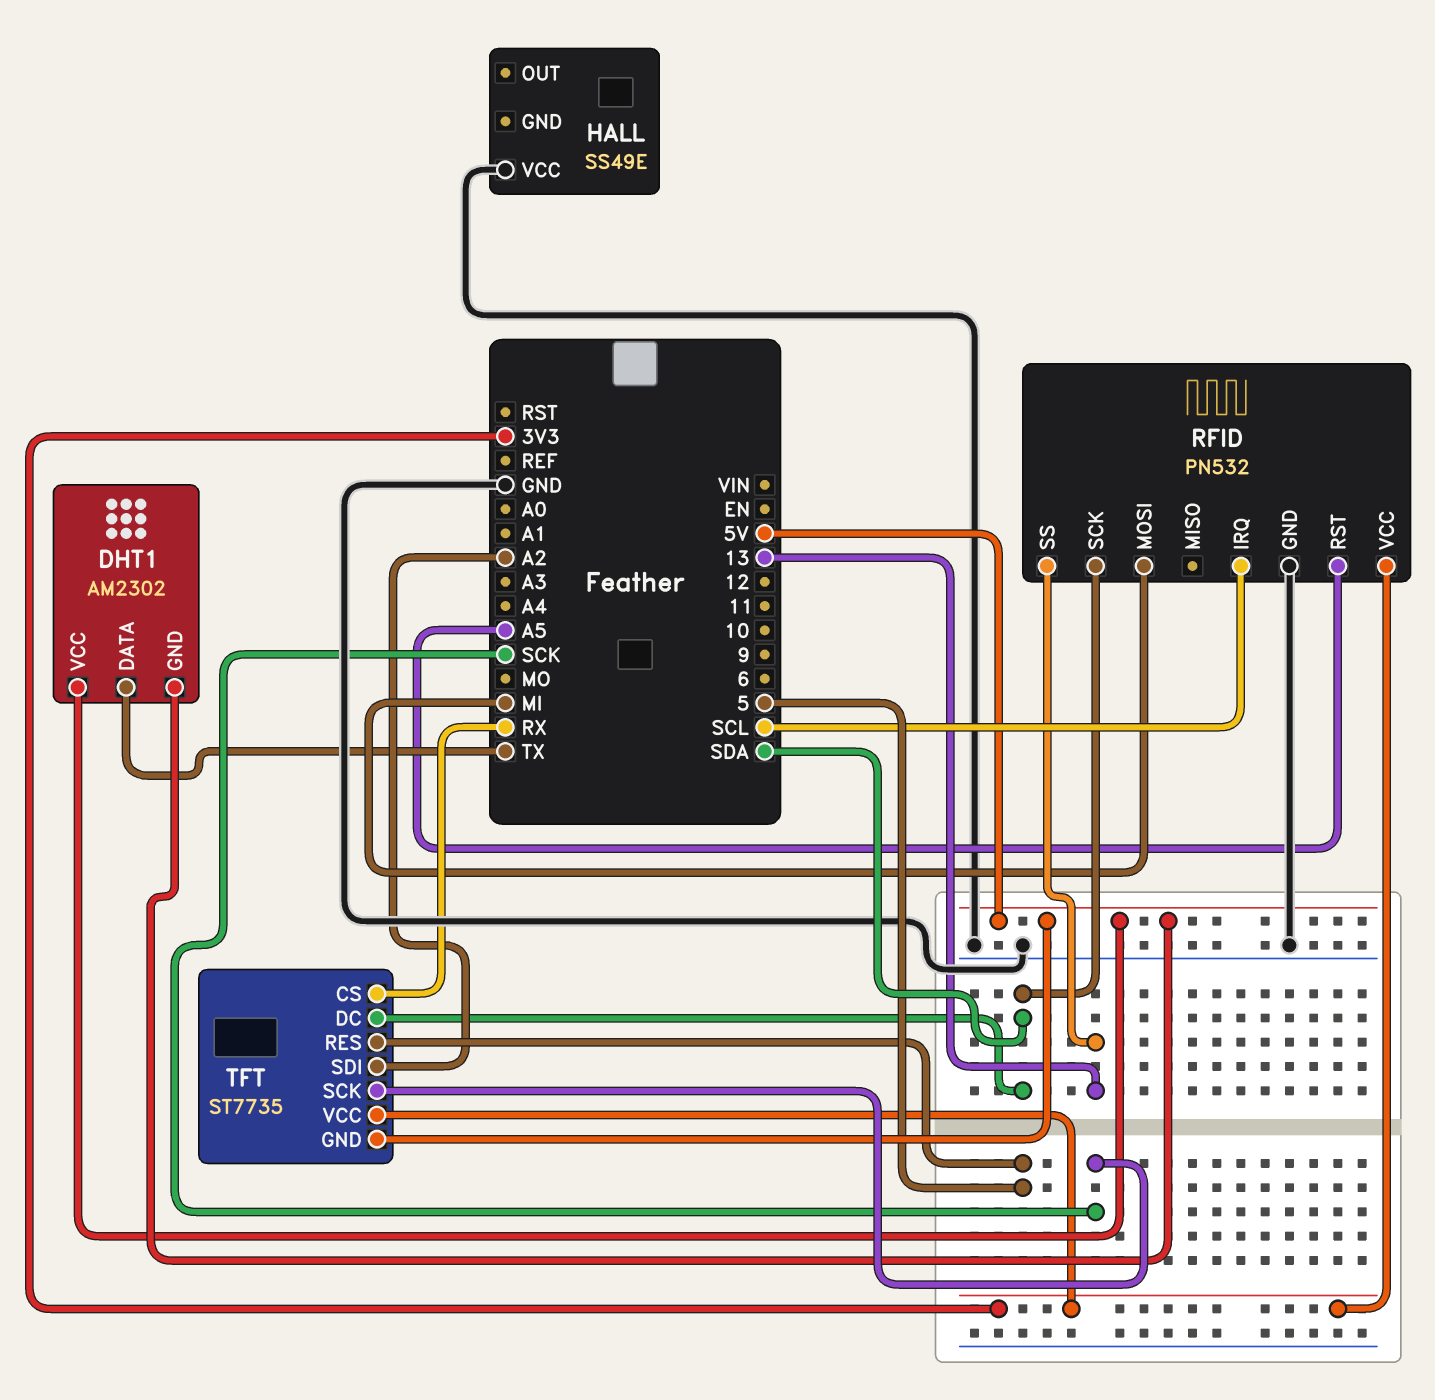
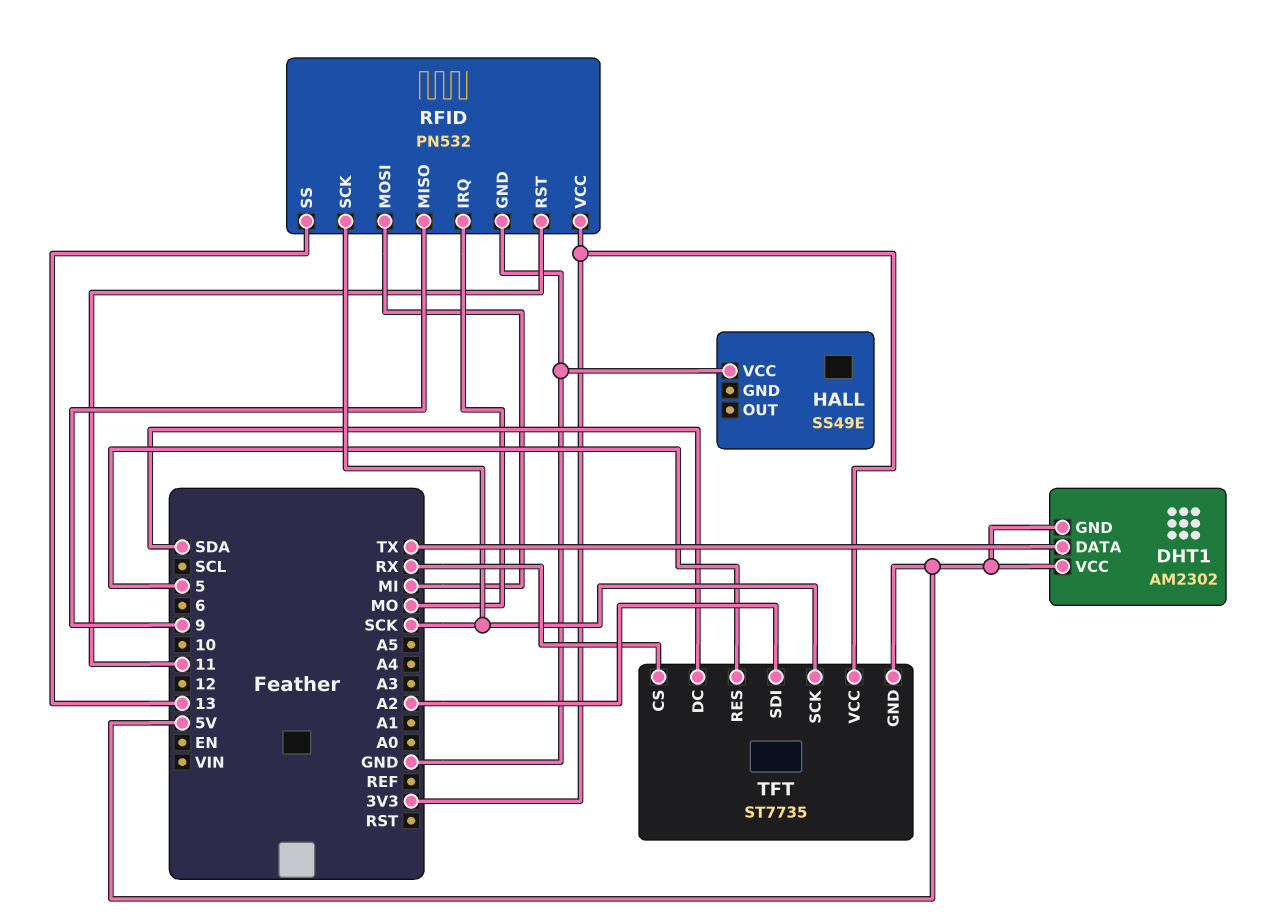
RFID pin IRQ: SCL -> MO
RFID pin MISO: none -> 9
RFID pin RST: A5 -> 11
RFID pin SCK: SDA -> SCK

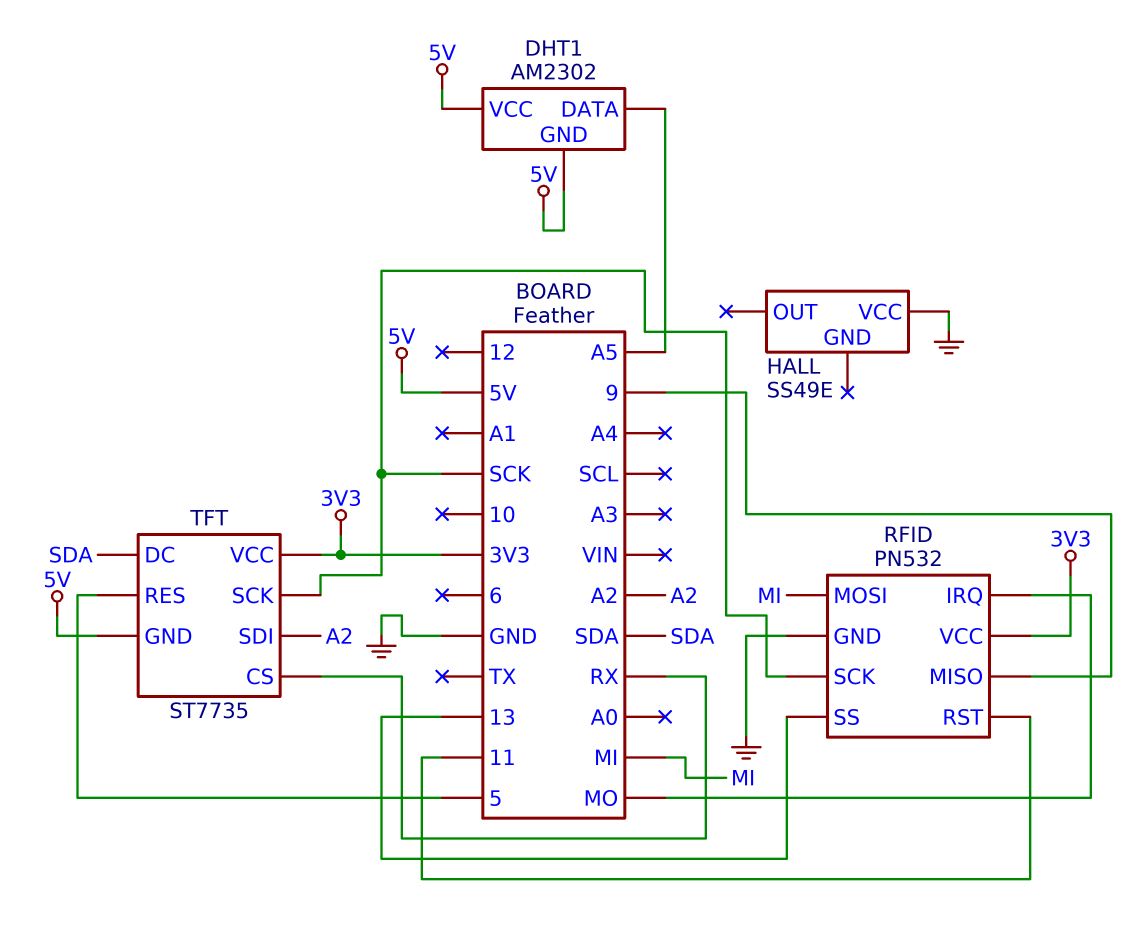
DHT1 pin DATA: TX -> A5

